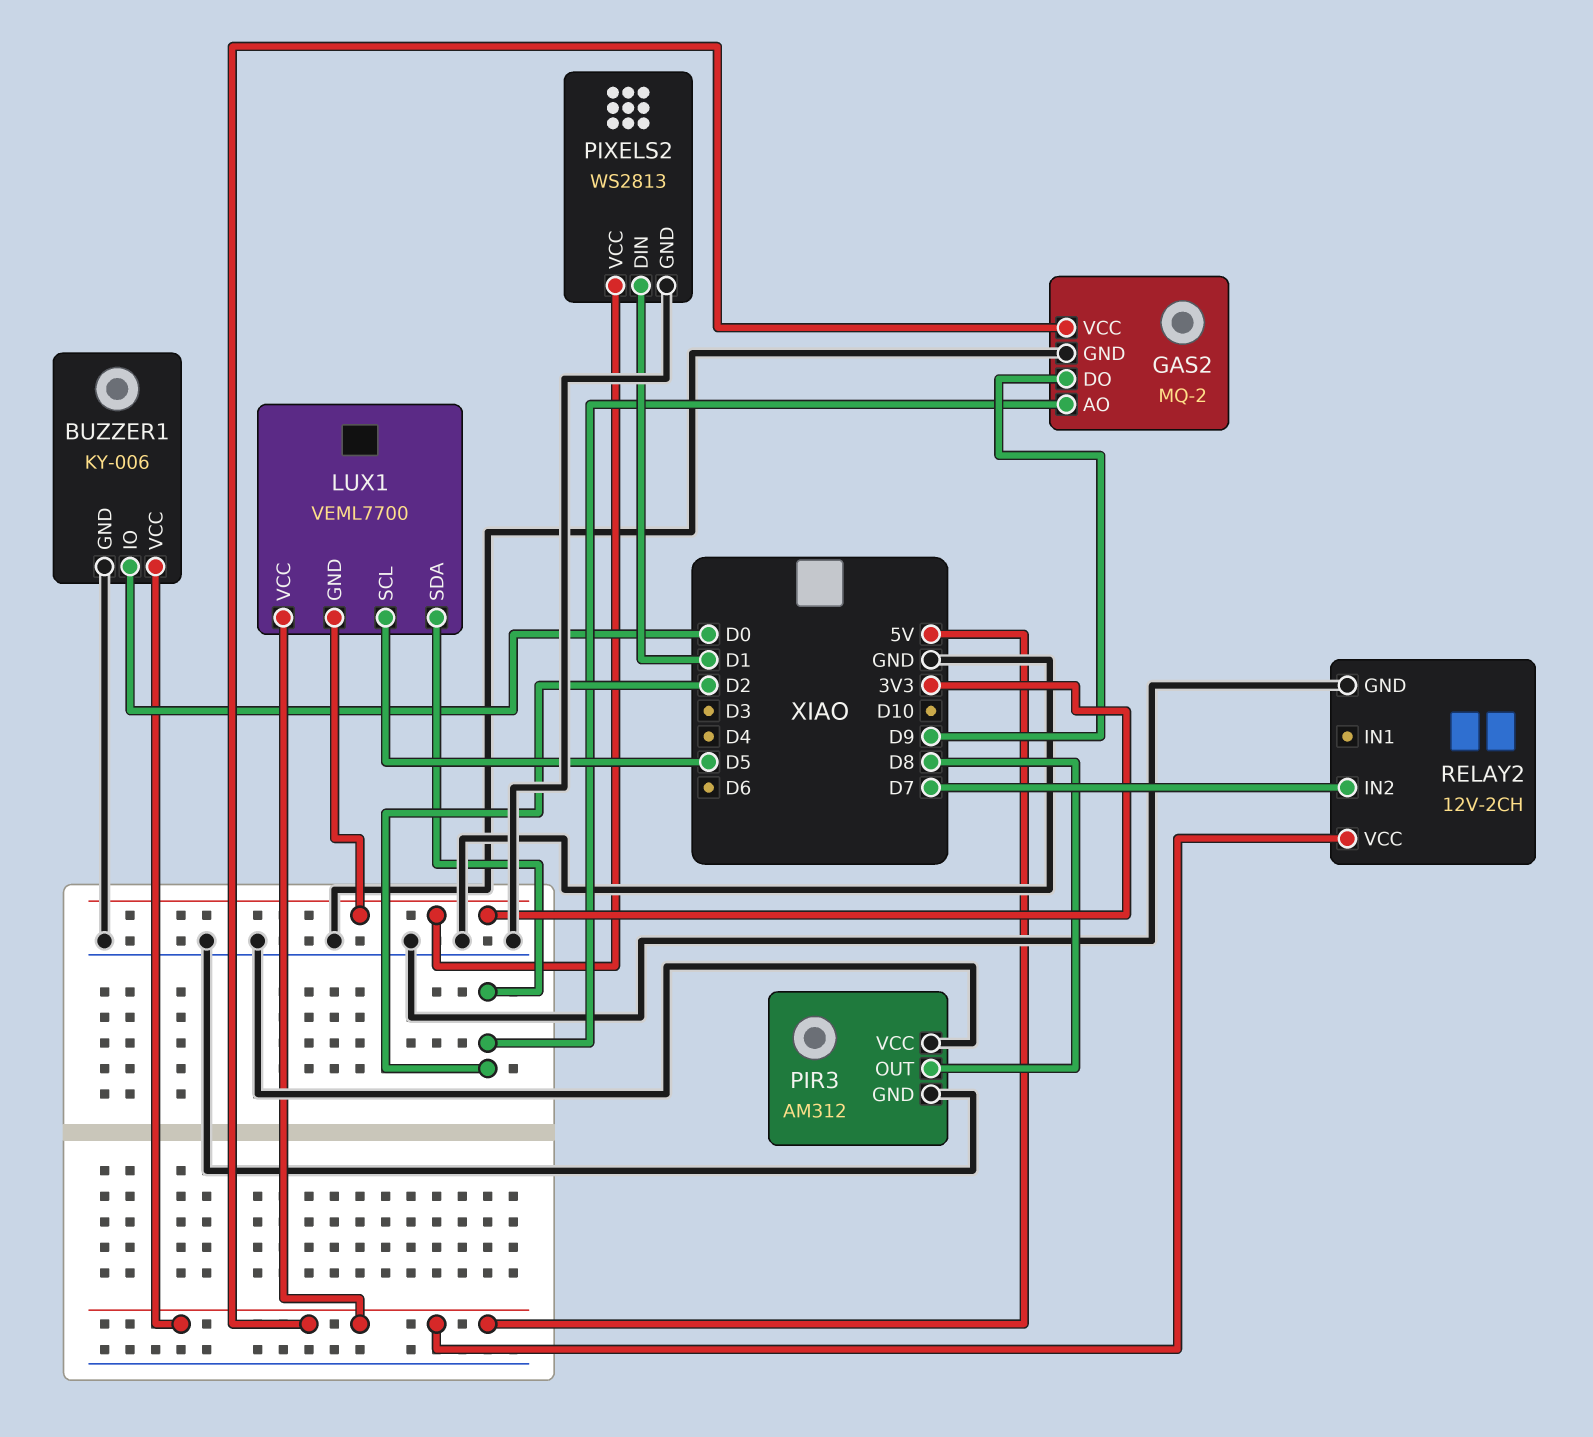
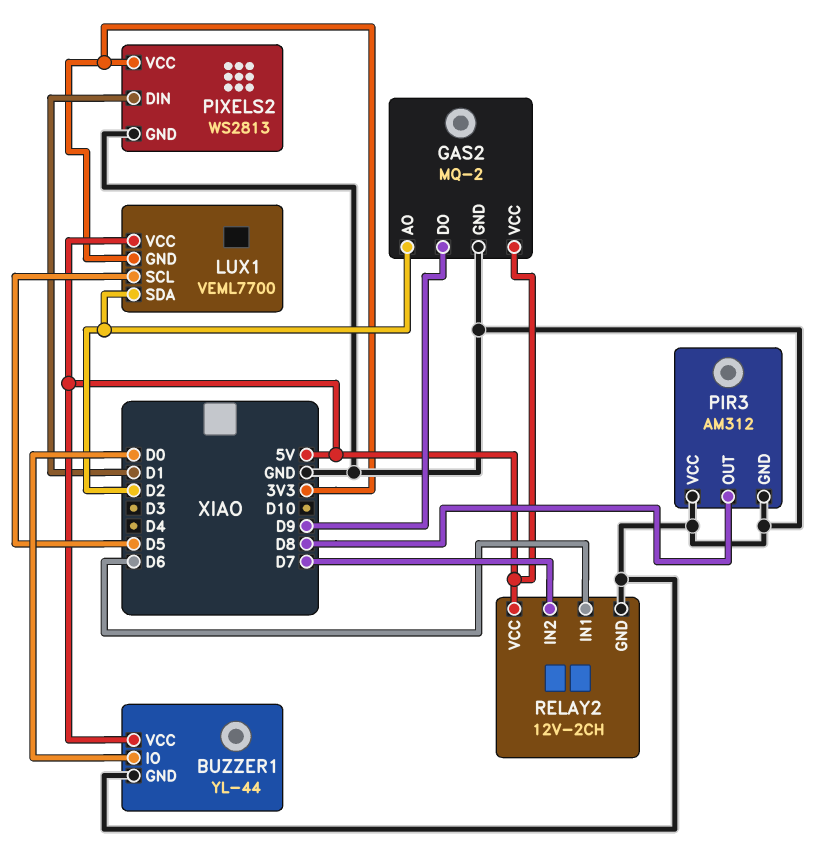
BUZZER1: KY-006 -> YL-44
RELAY2 pin IN1: none -> D6

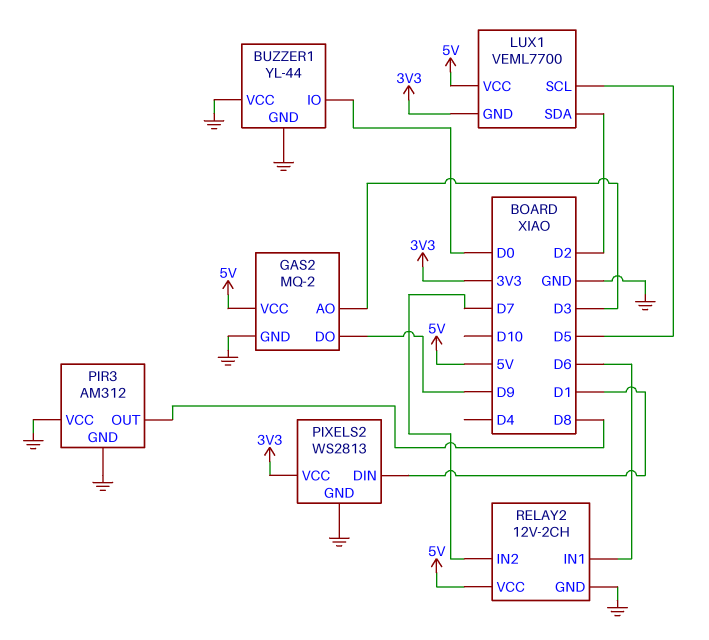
BUZZER1 pin VCC: 5V -> GND
GAS2 pin AO: D2 -> D3

